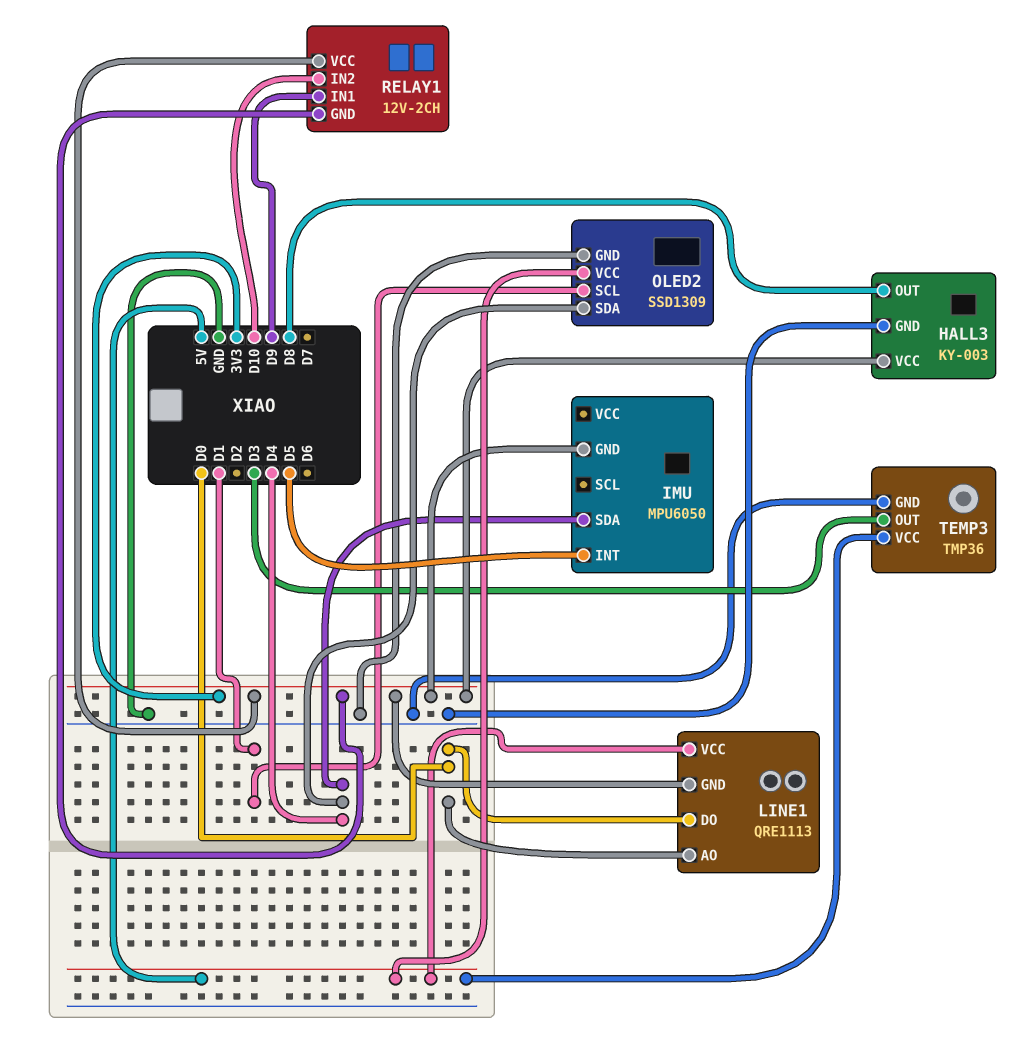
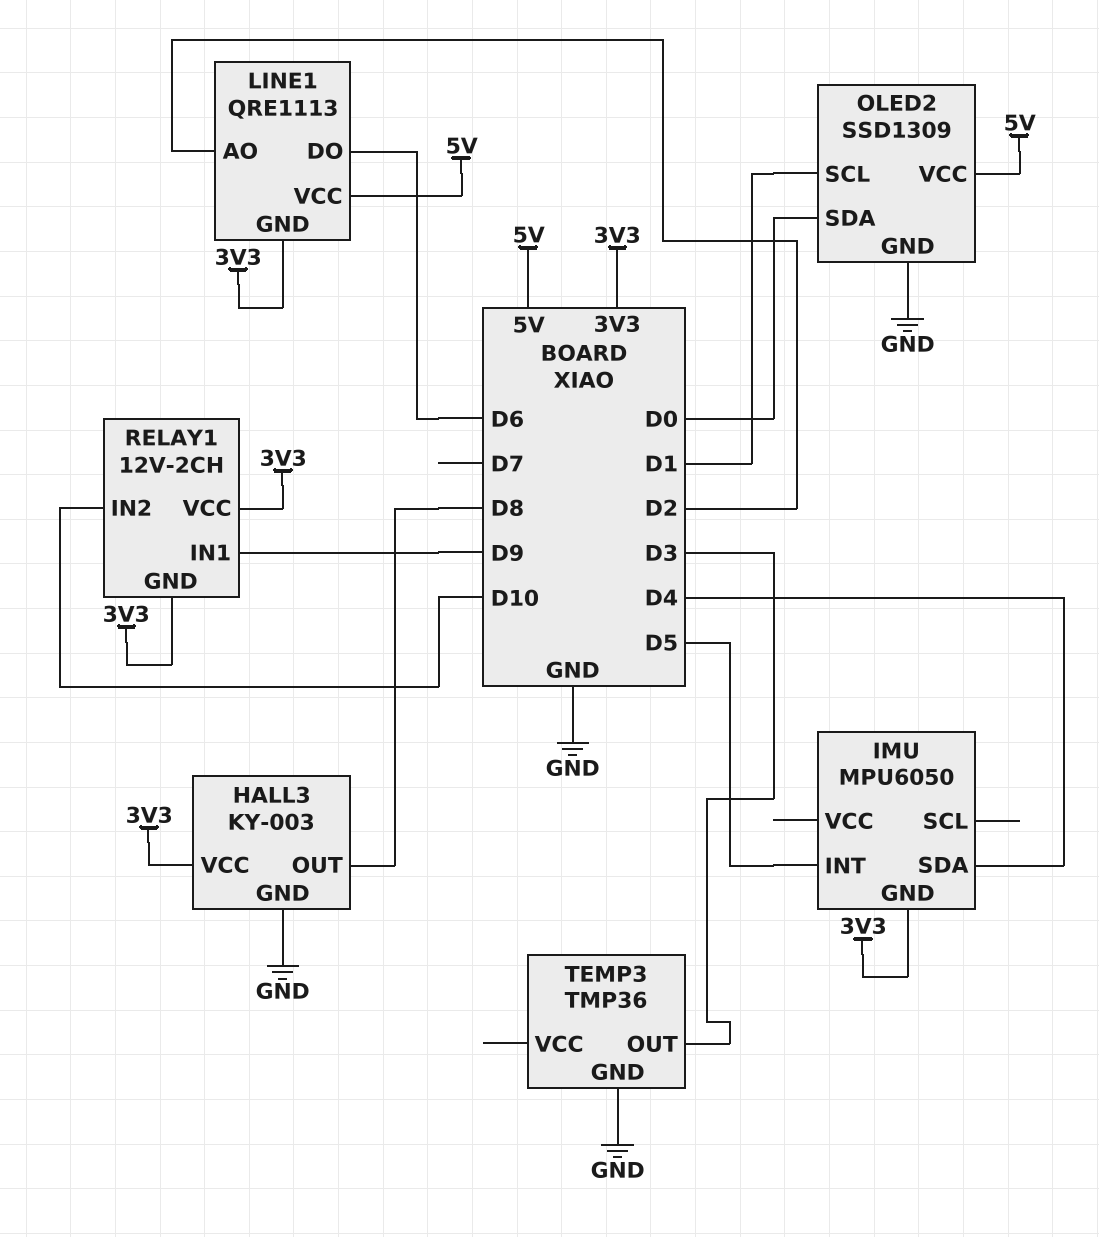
LINE1 pin AO: D0 -> D2
LINE1 pin DO: D0 -> D6
OLED2 pin SDA: D4 -> D0
TEMP3 pin VCC: 5V -> none

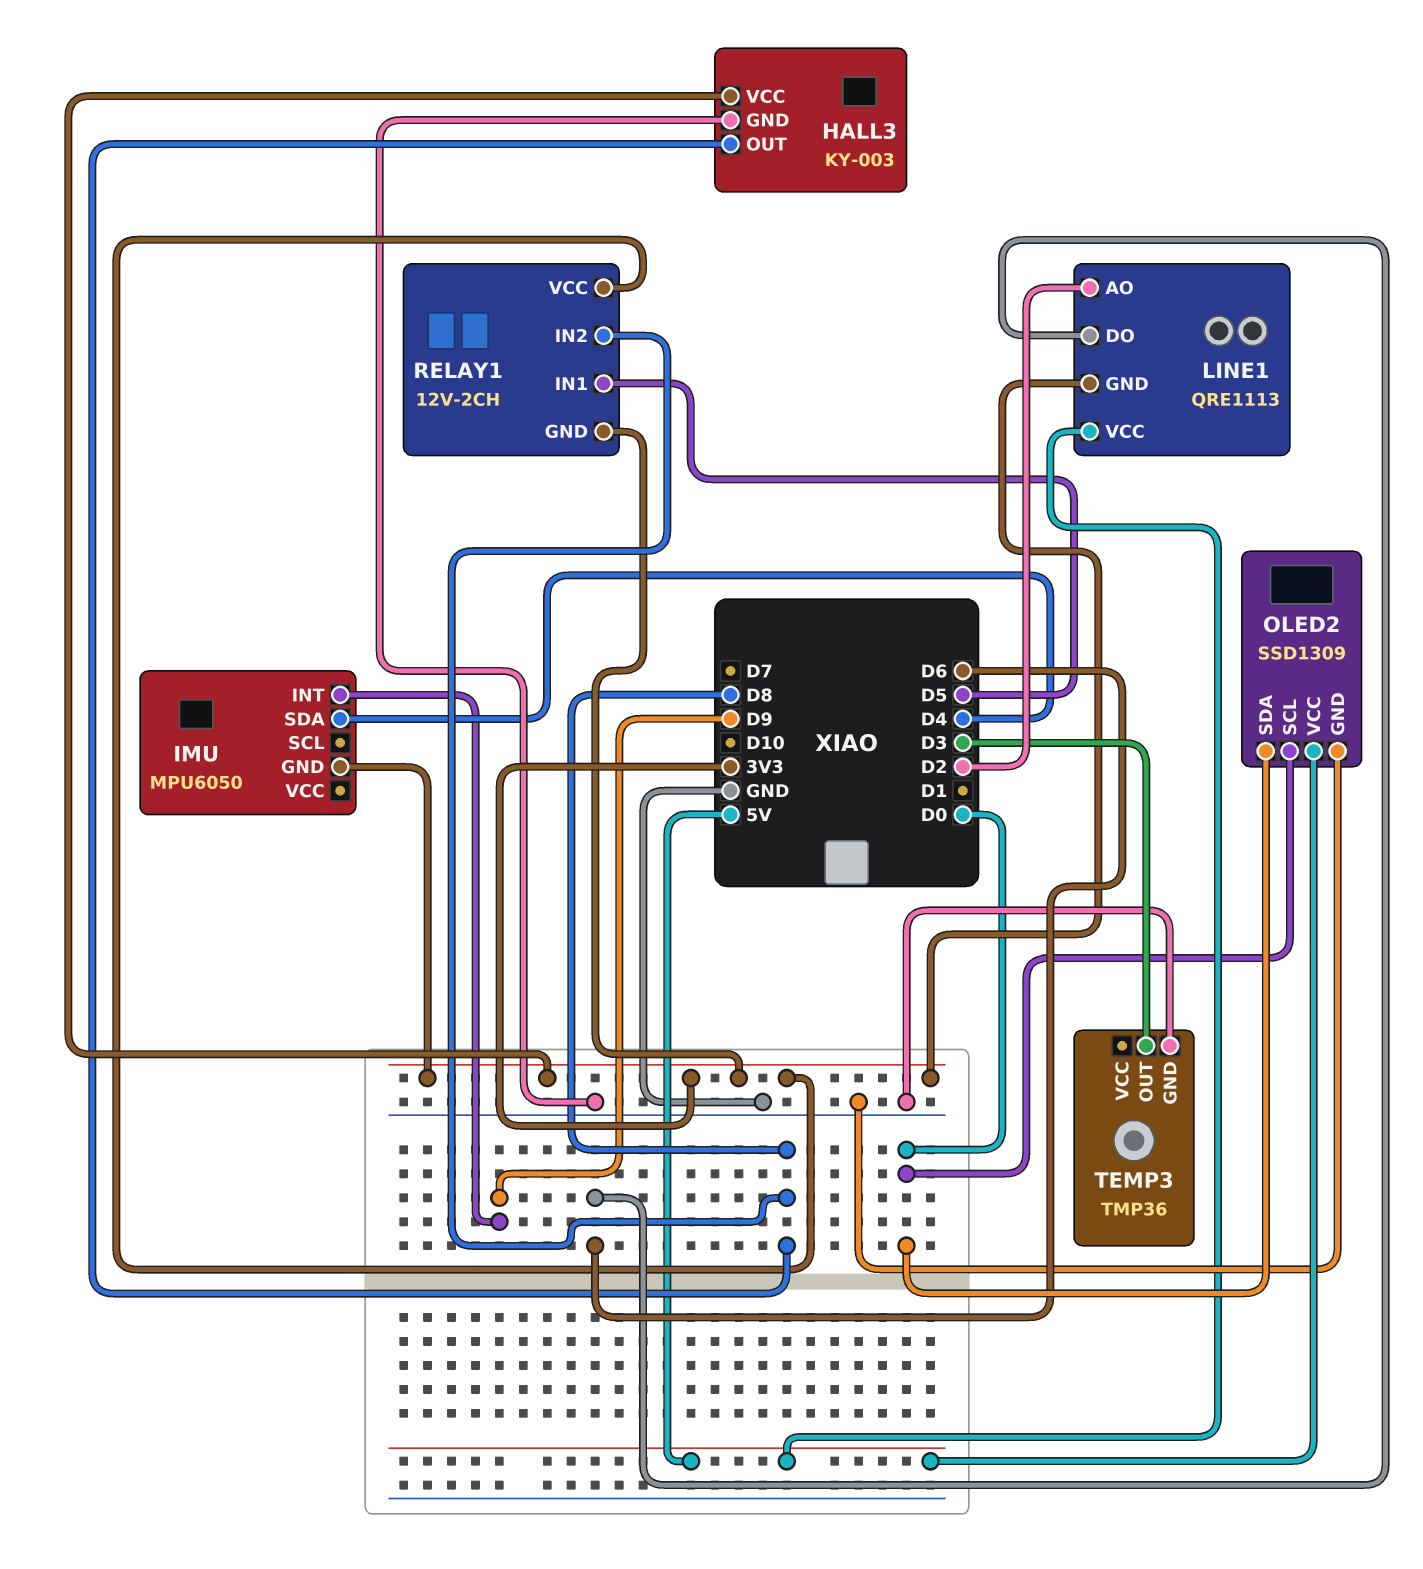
IMU pin INT: D5 -> D9
OLED2 pin SCL: D1 -> D0
RELAY1 pin IN1: D9 -> D5
RELAY1 pin IN2: D10 -> D8

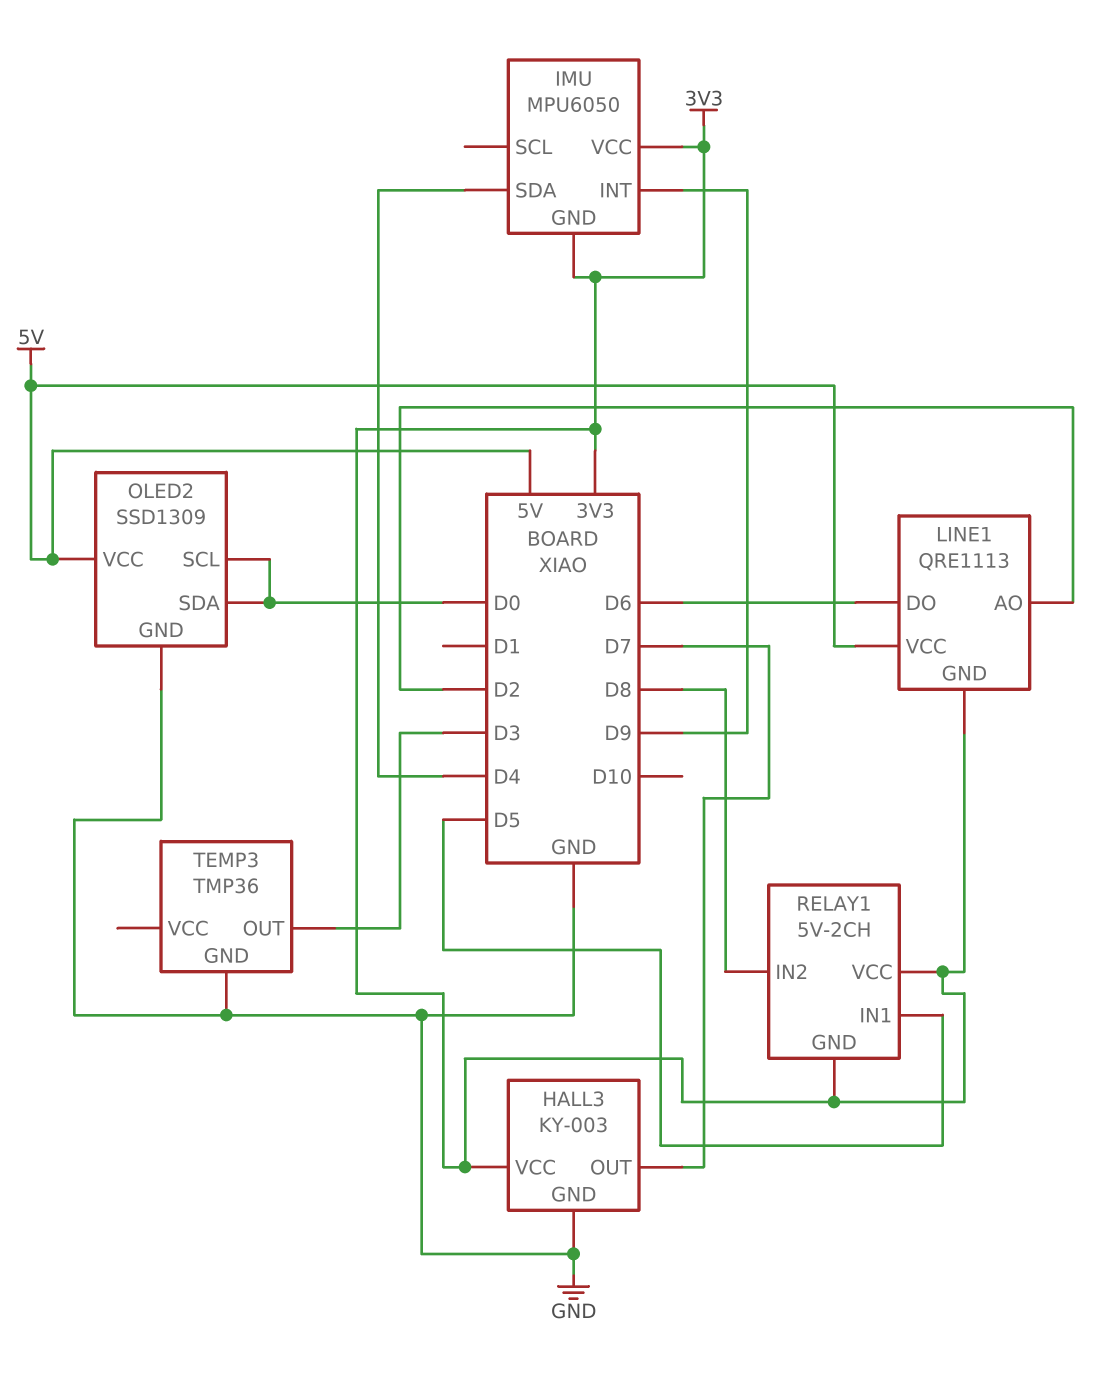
HALL3 pin OUT: D8 -> D7
IMU pin VCC: none -> 3V3
RELAY1: 12V-2CH -> 5V-2CH

